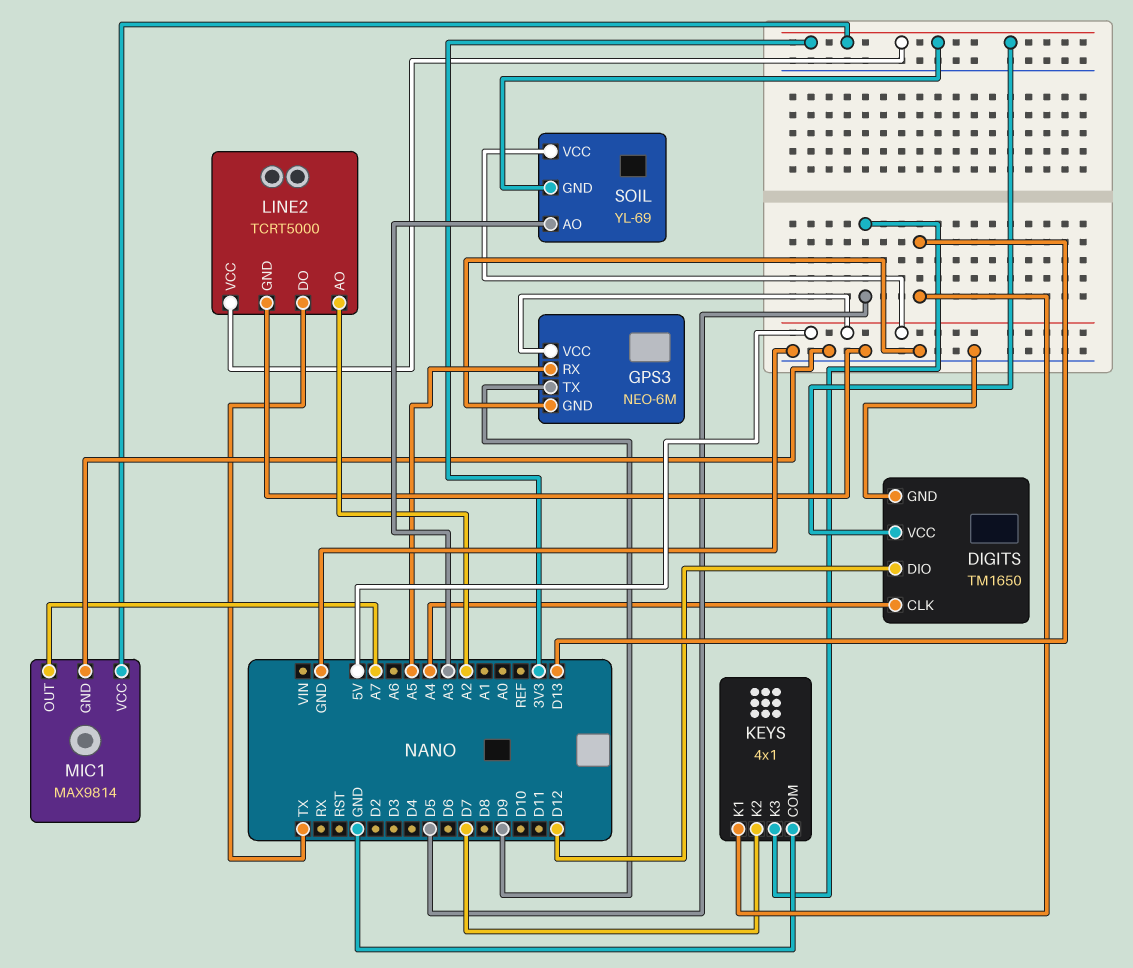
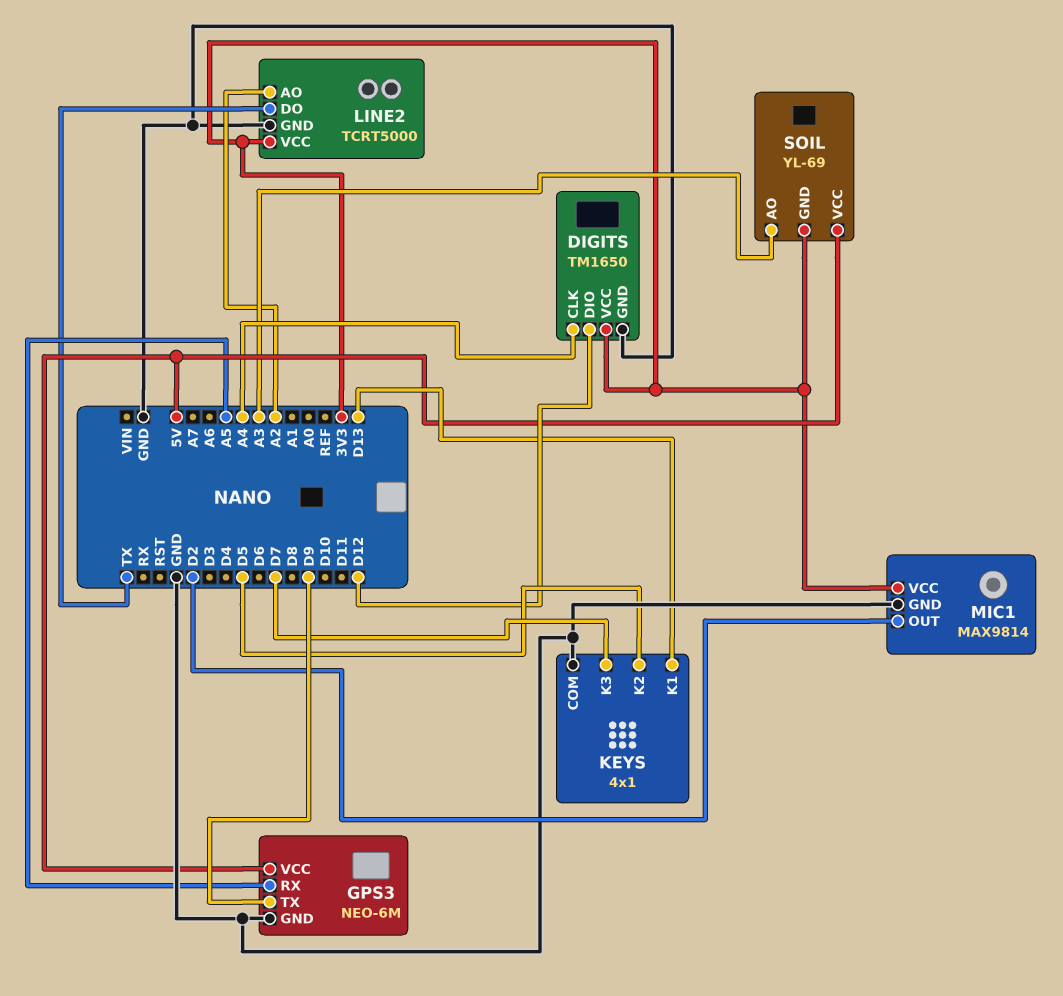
KEYS pin K2: D7 -> D5
KEYS pin K3: D5 -> D7
MIC1 pin OUT: A7 -> D2

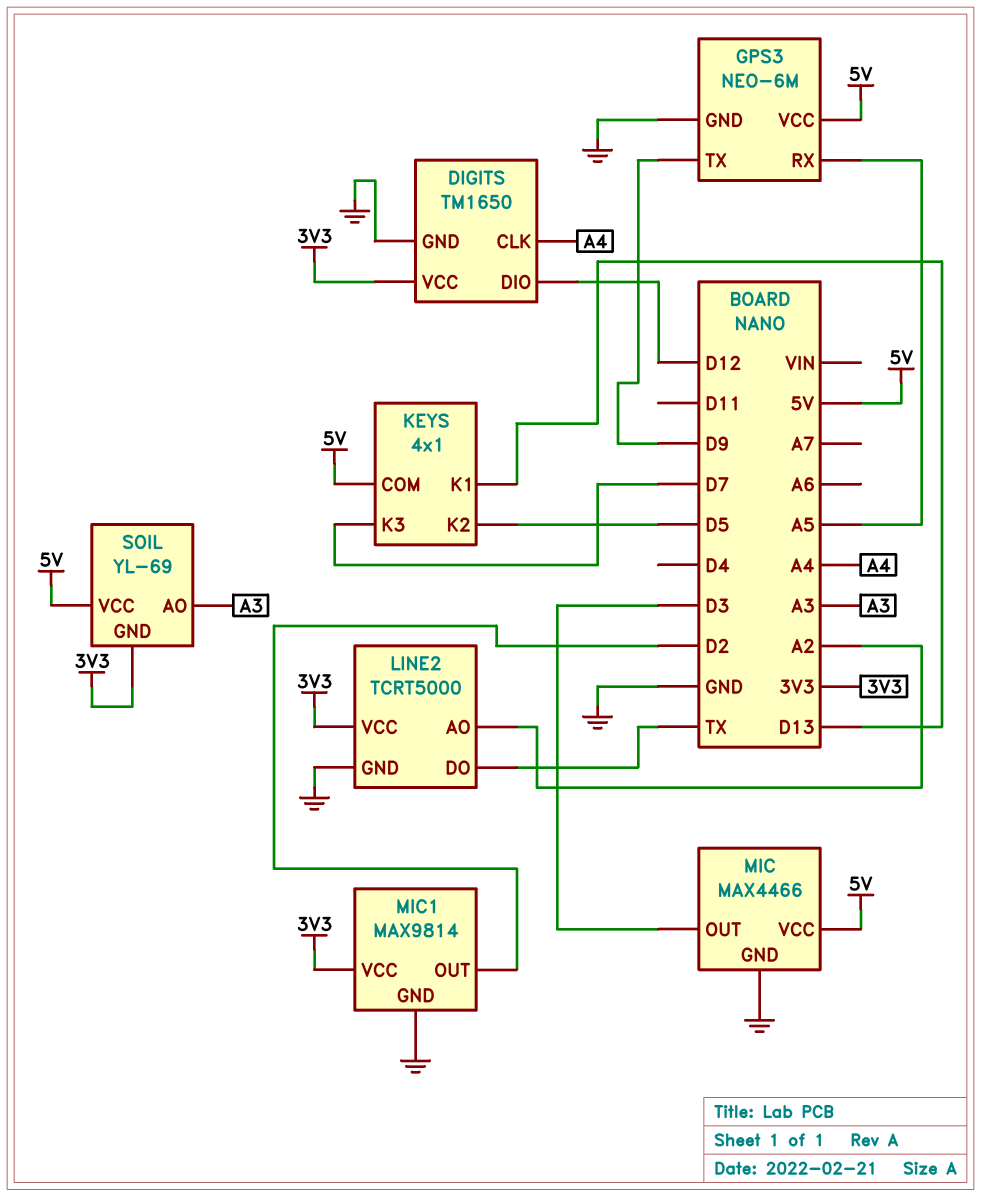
KEYS pin COM: GND -> 5V
MIC: none -> MAX4466
MIC pin GND: none -> GND
MIC pin OUT: none -> D3
MIC pin VCC: none -> 5V

